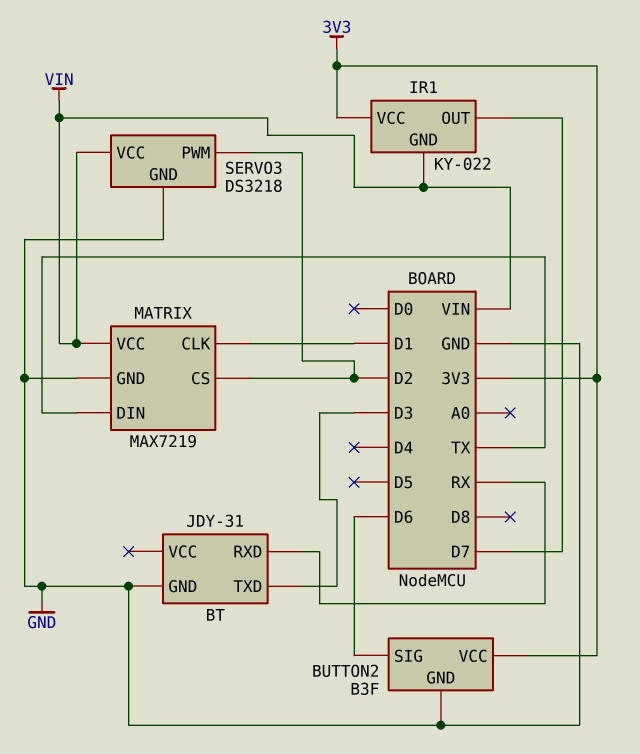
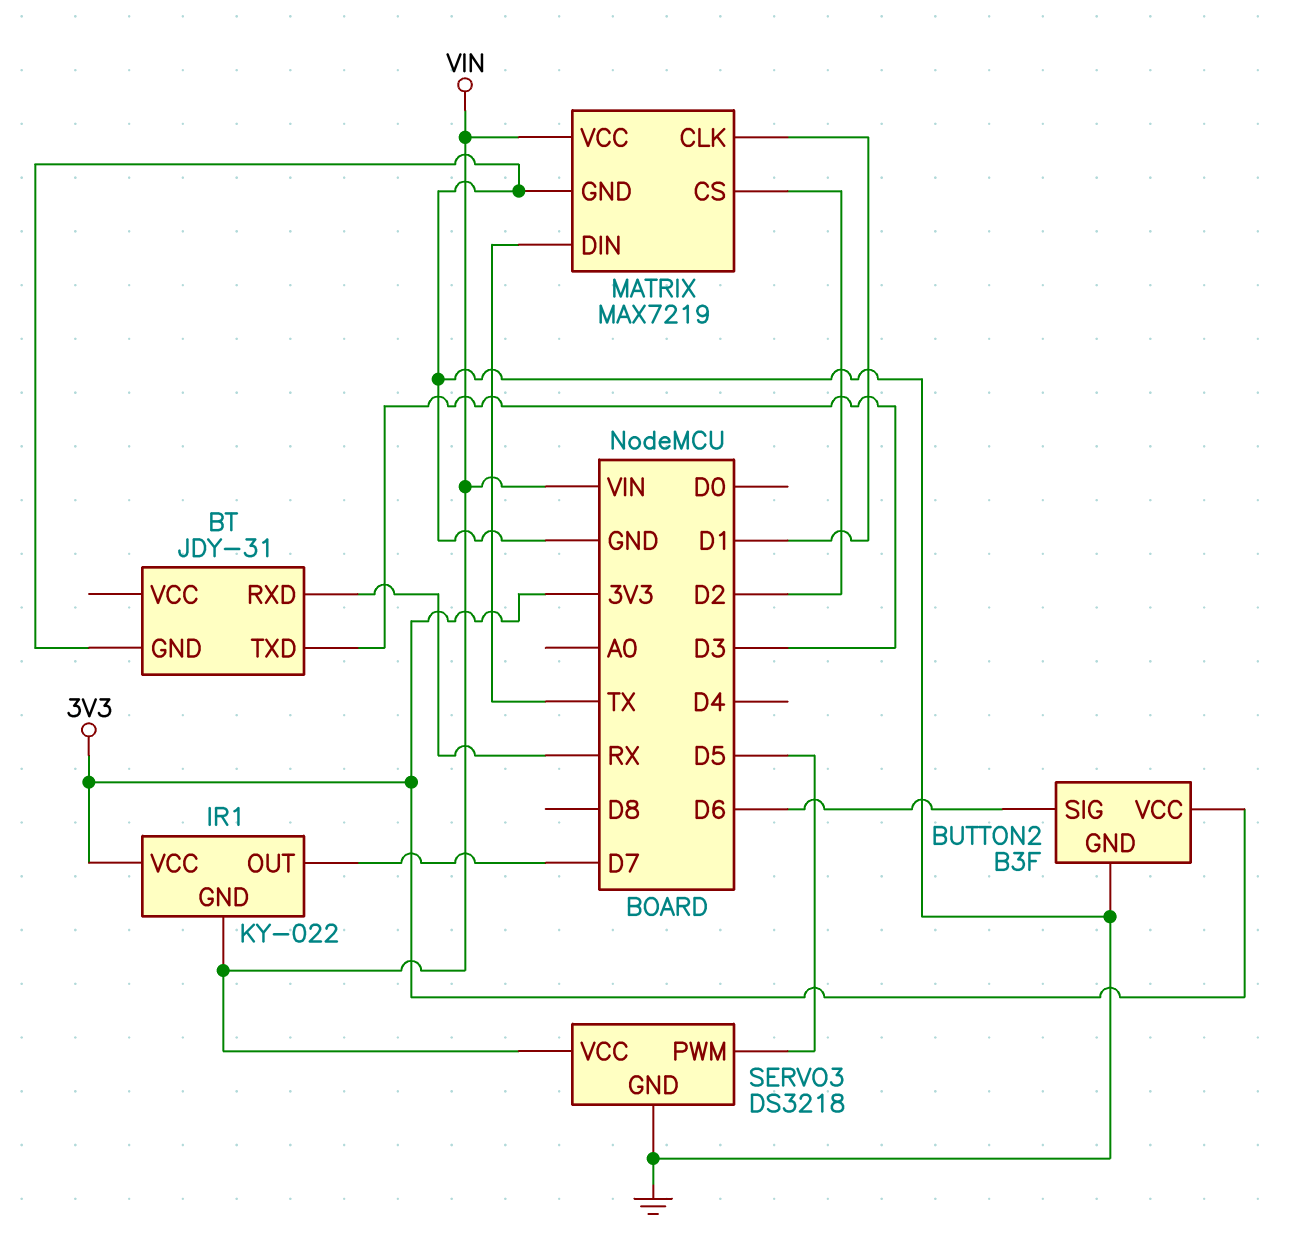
SERVO3 pin PWM: D2 -> D5

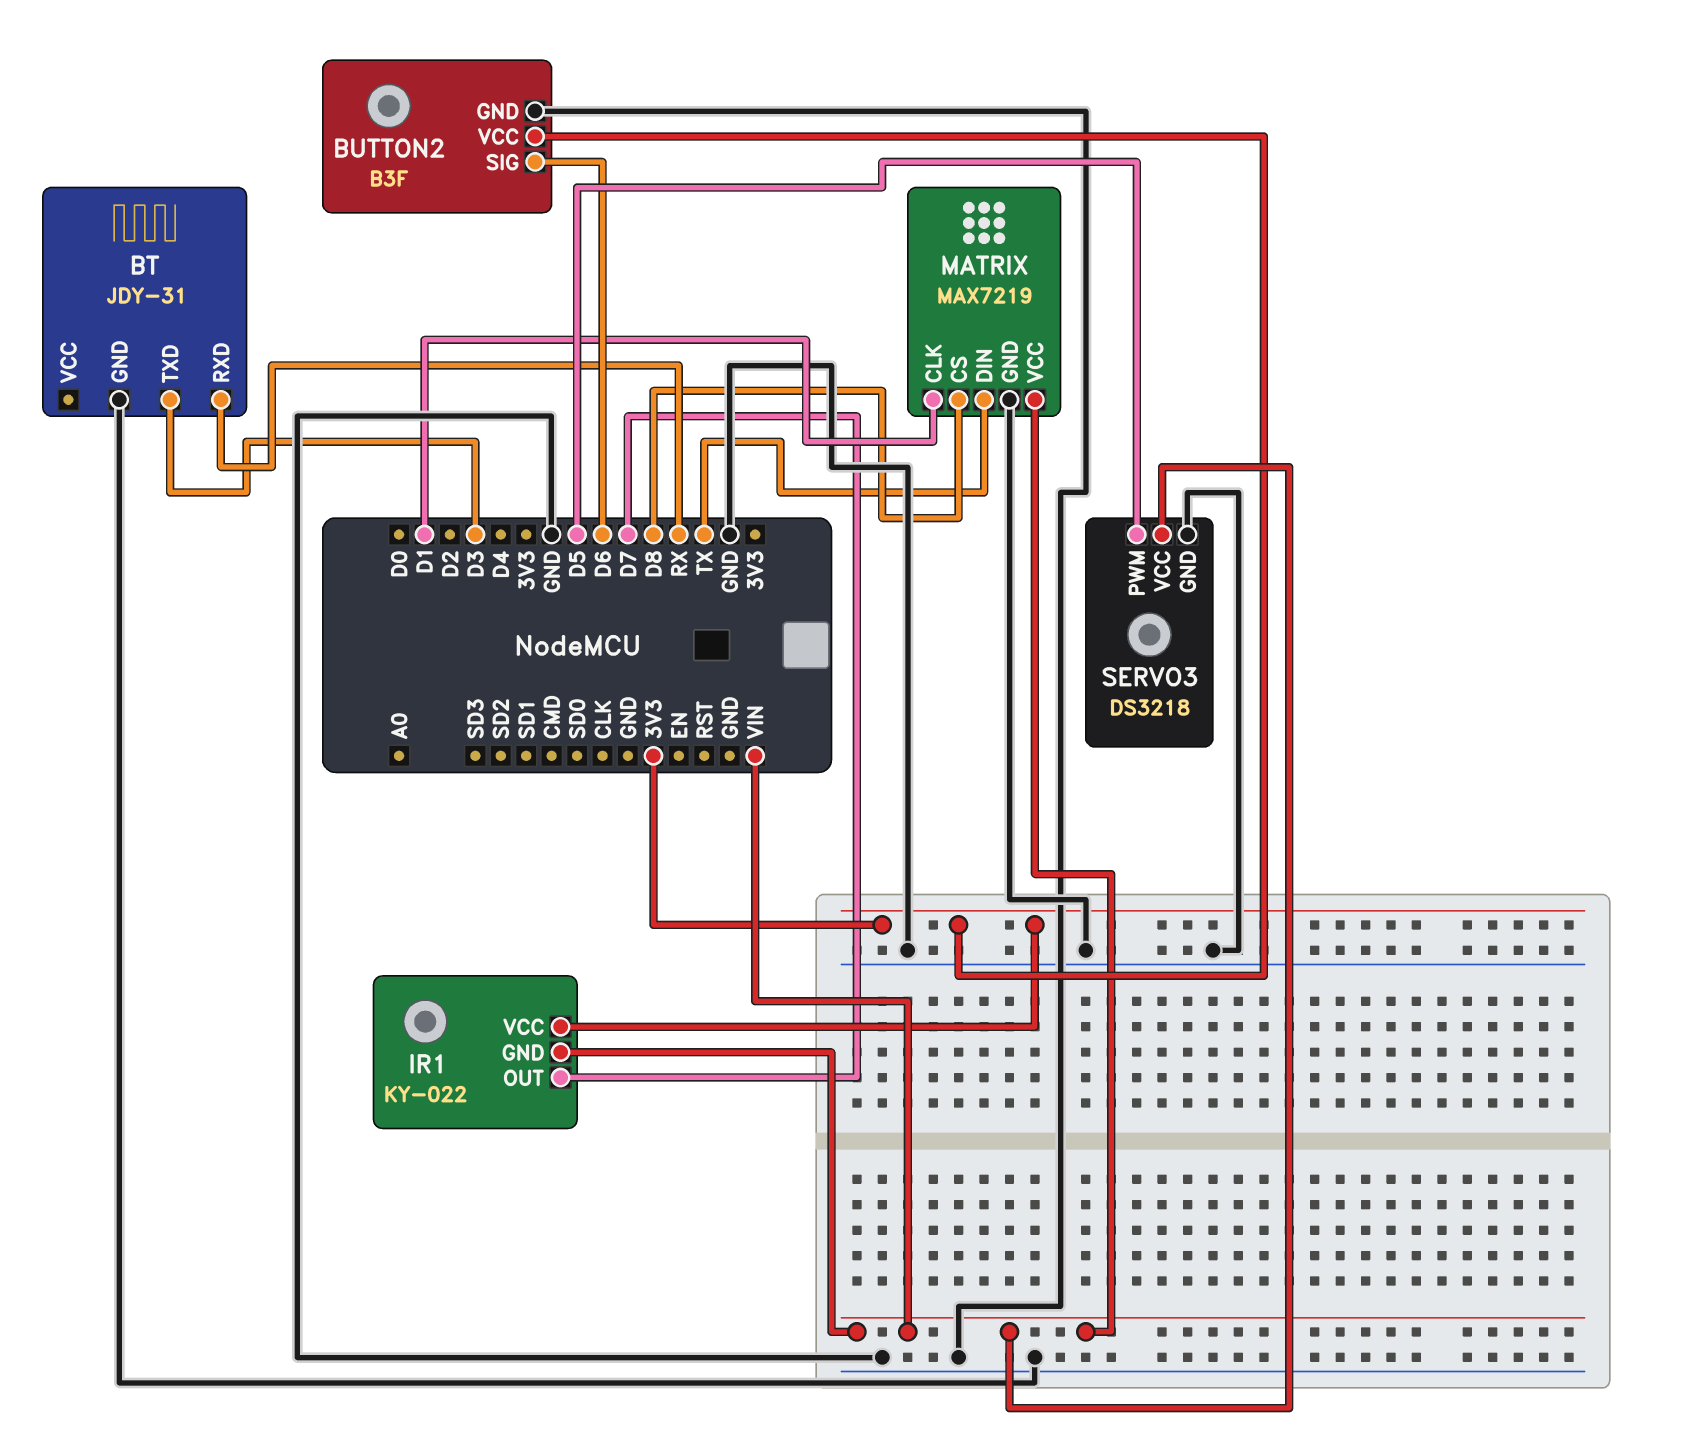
MATRIX pin CS: D2 -> D8

